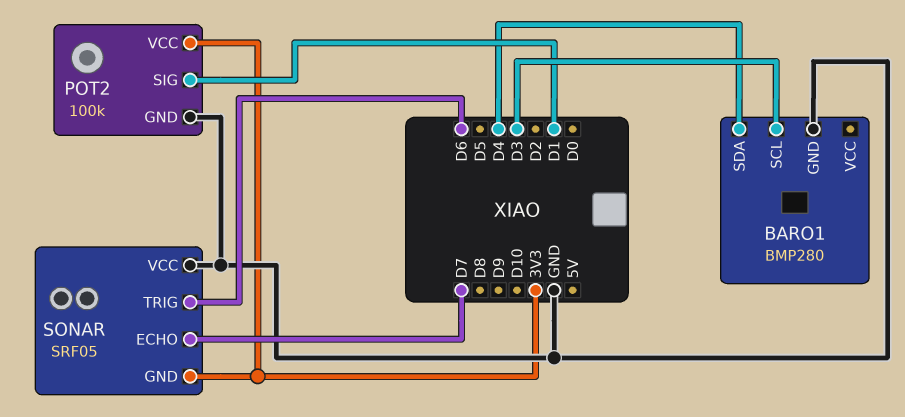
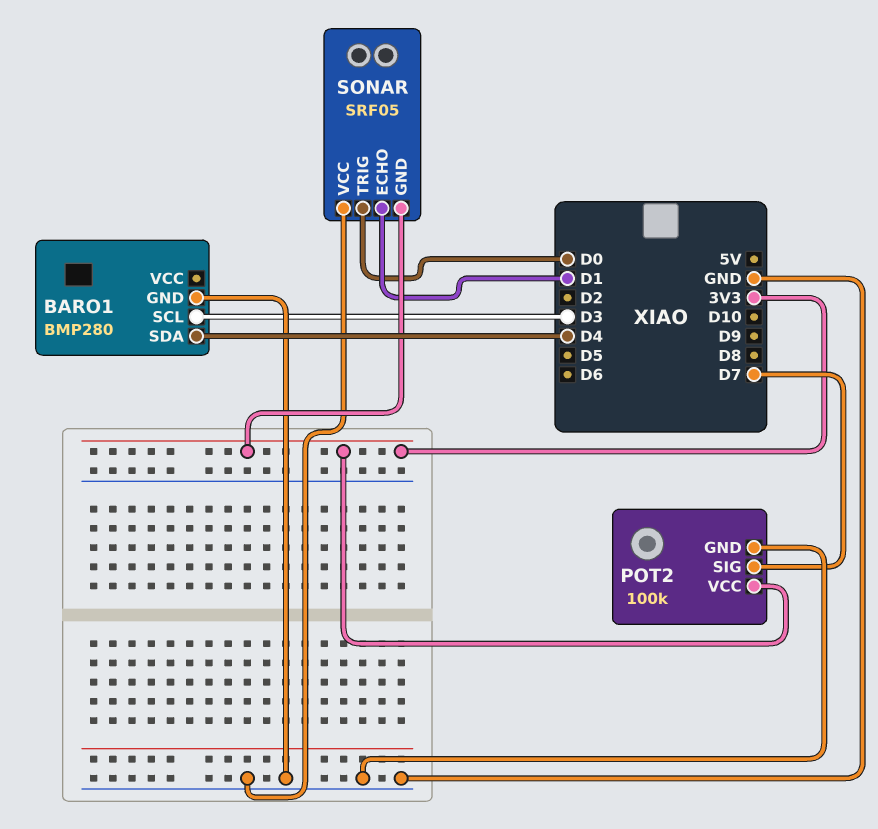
POT2 pin SIG: D1 -> D7
SONAR pin ECHO: D7 -> D1
SONAR pin TRIG: D6 -> D0

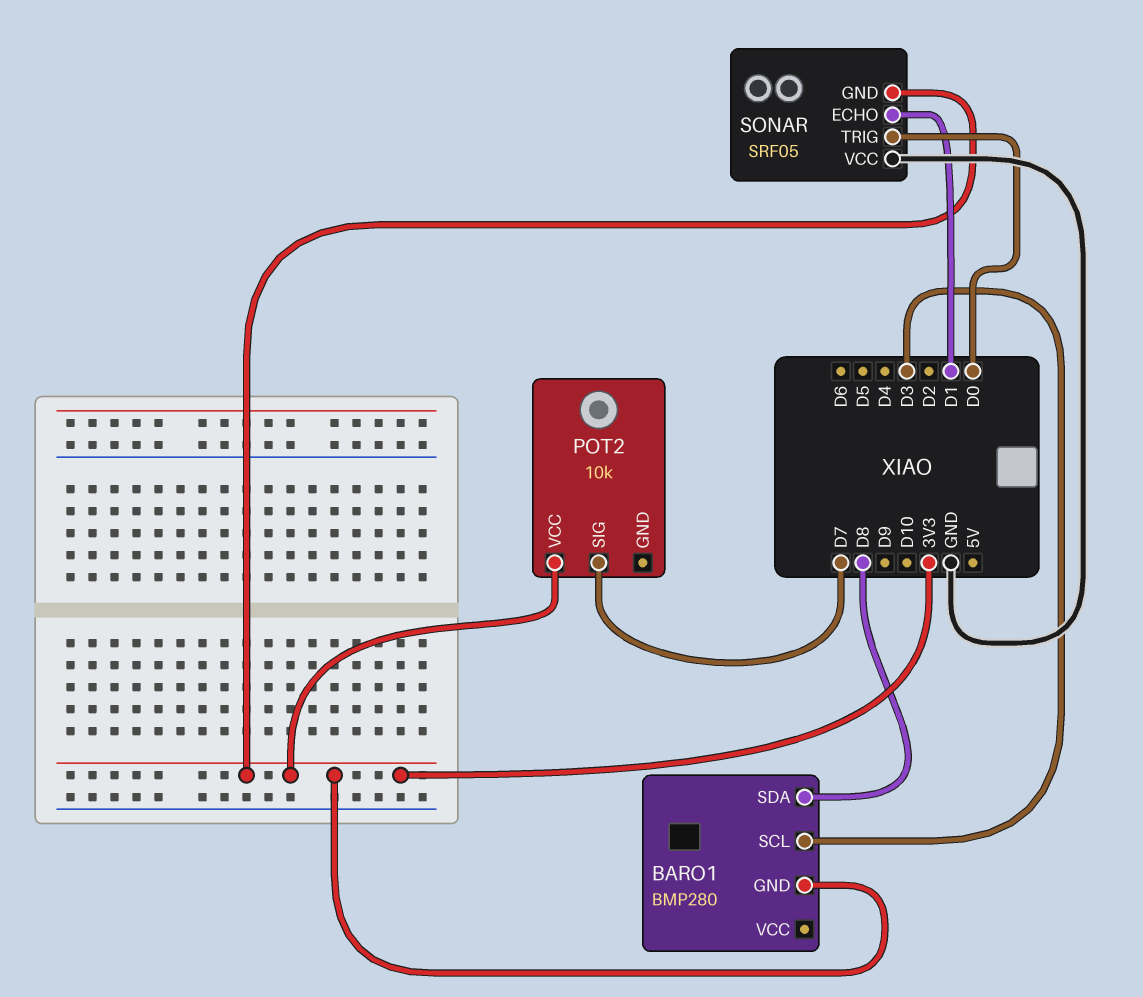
BARO1 pin GND: GND -> 3V3
BARO1 pin SDA: D4 -> D8
POT2: 100k -> 10k
POT2 pin GND: GND -> none

